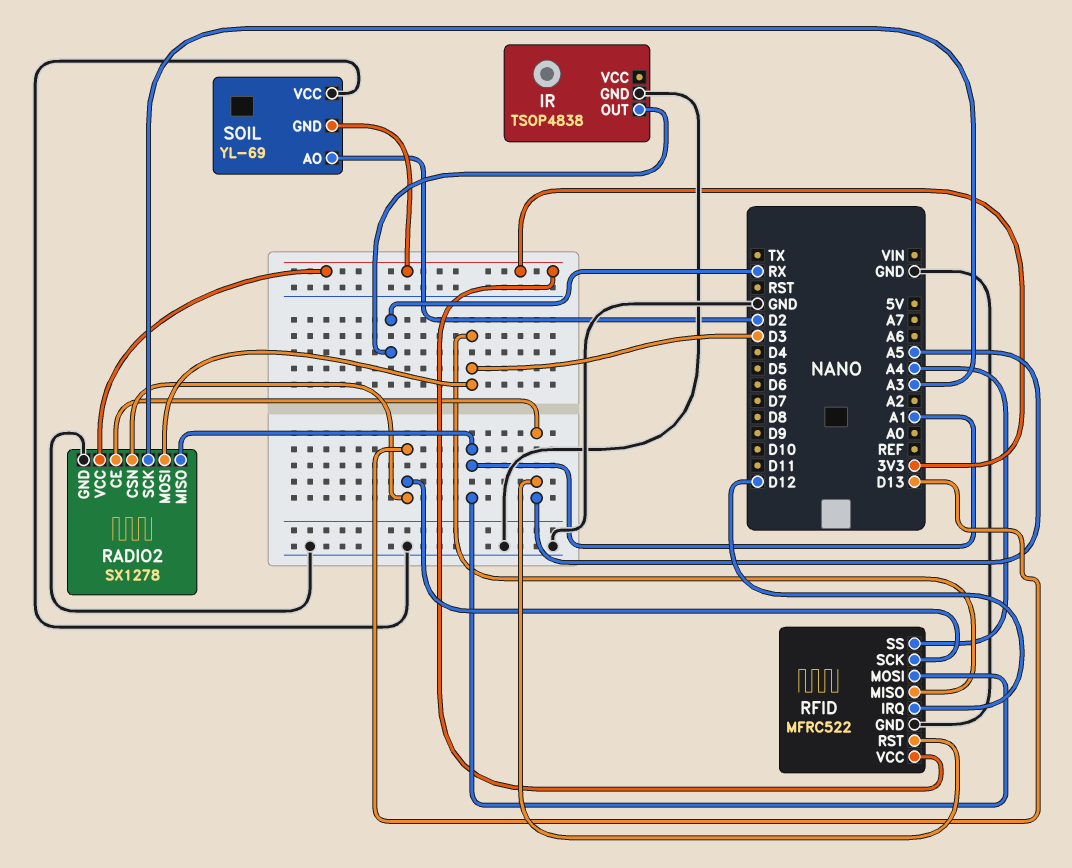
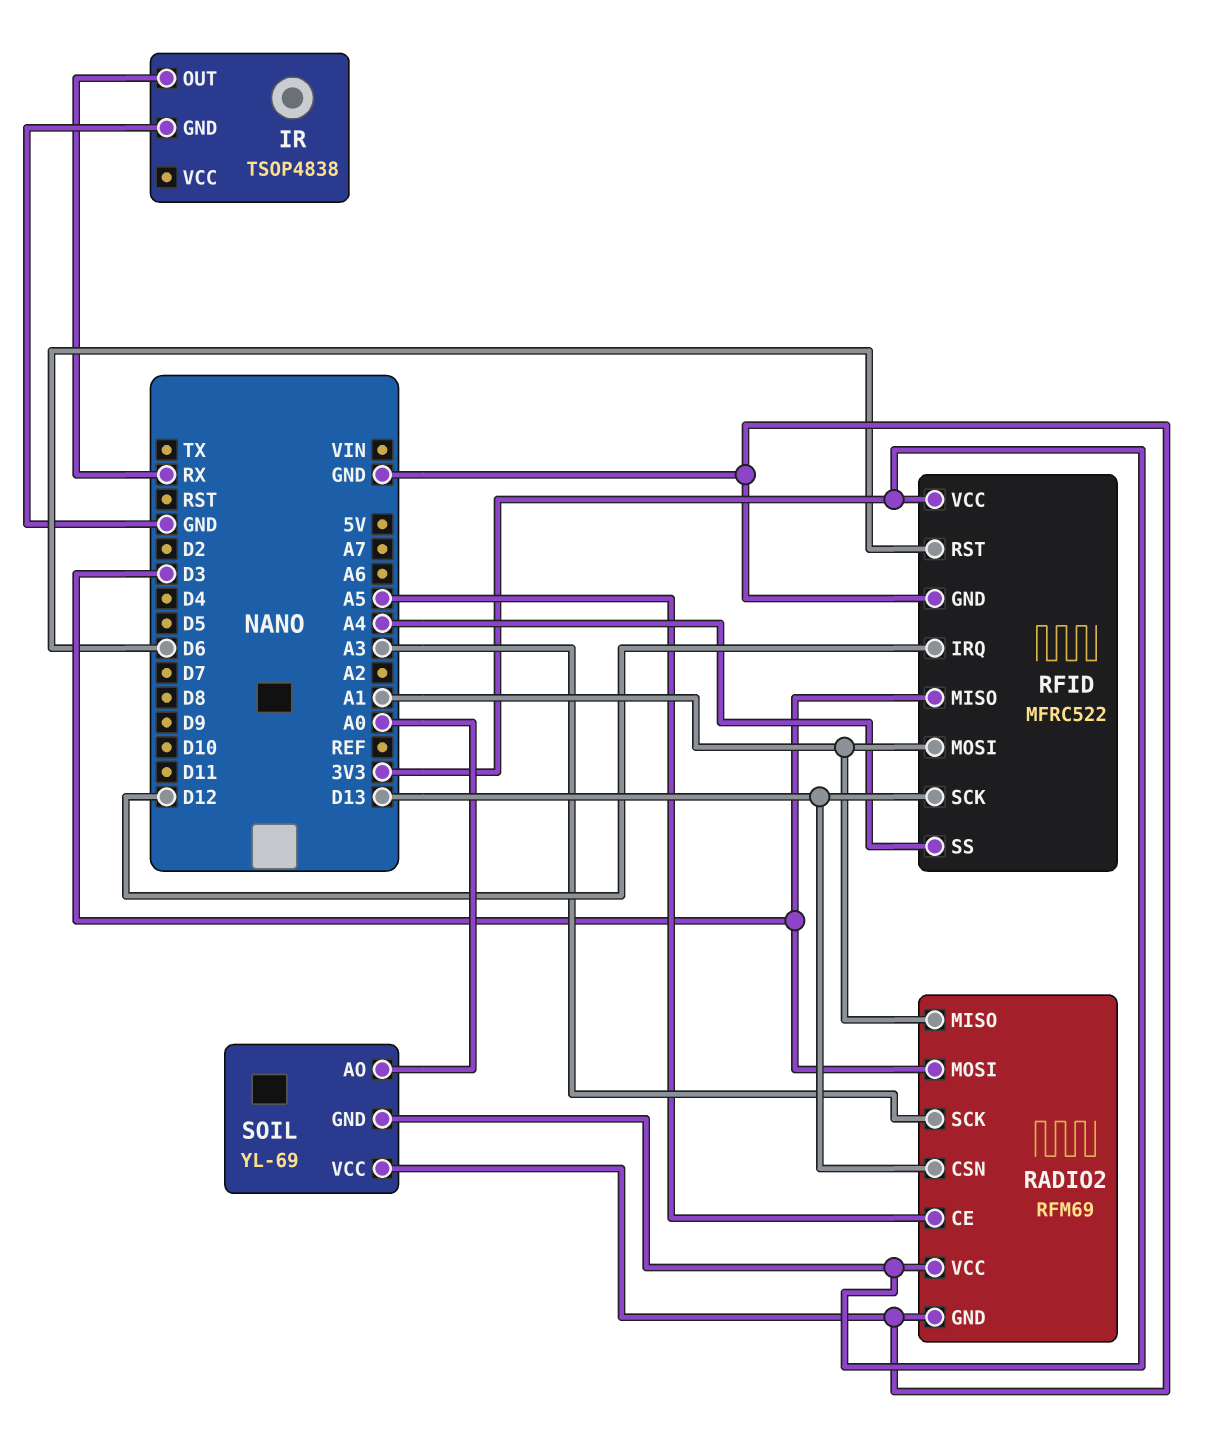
RADIO2: SX1278 -> RFM69
RFID pin RST: A5 -> D6
SOIL pin AO: D2 -> A0

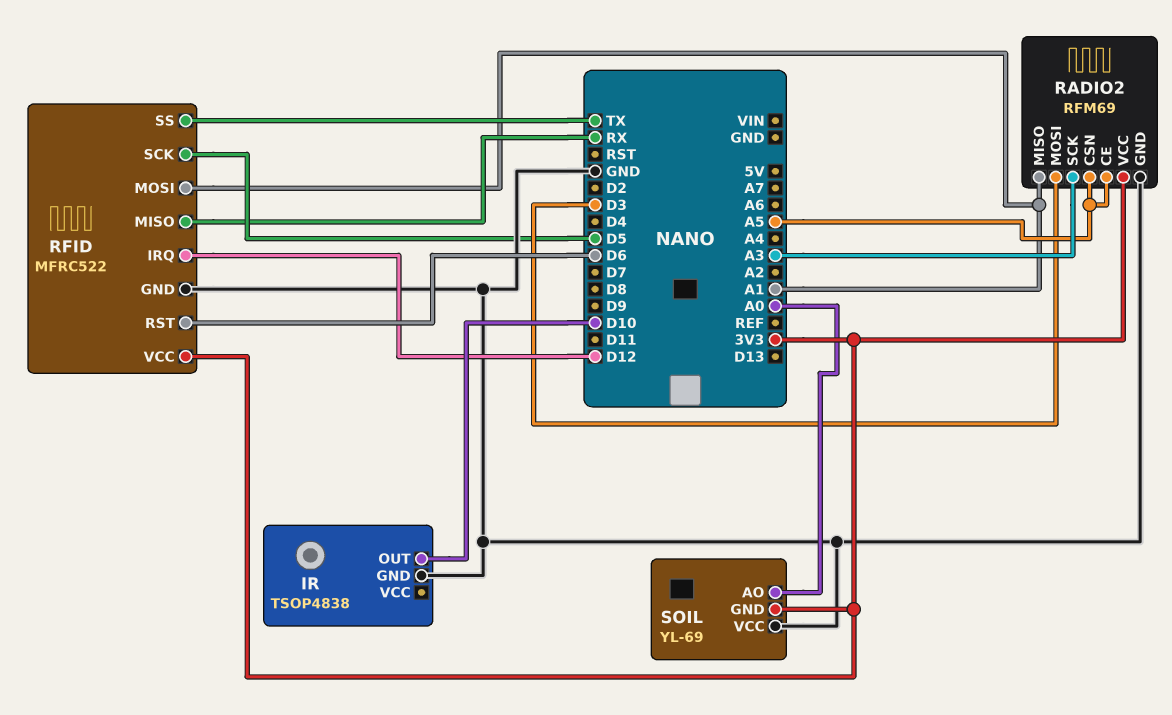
IR pin OUT: RX -> D10
RADIO2 pin CSN: D13 -> A5
RFID pin MISO: D3 -> RX
RFID pin SCK: D13 -> D5
RFID pin SS: A4 -> TX

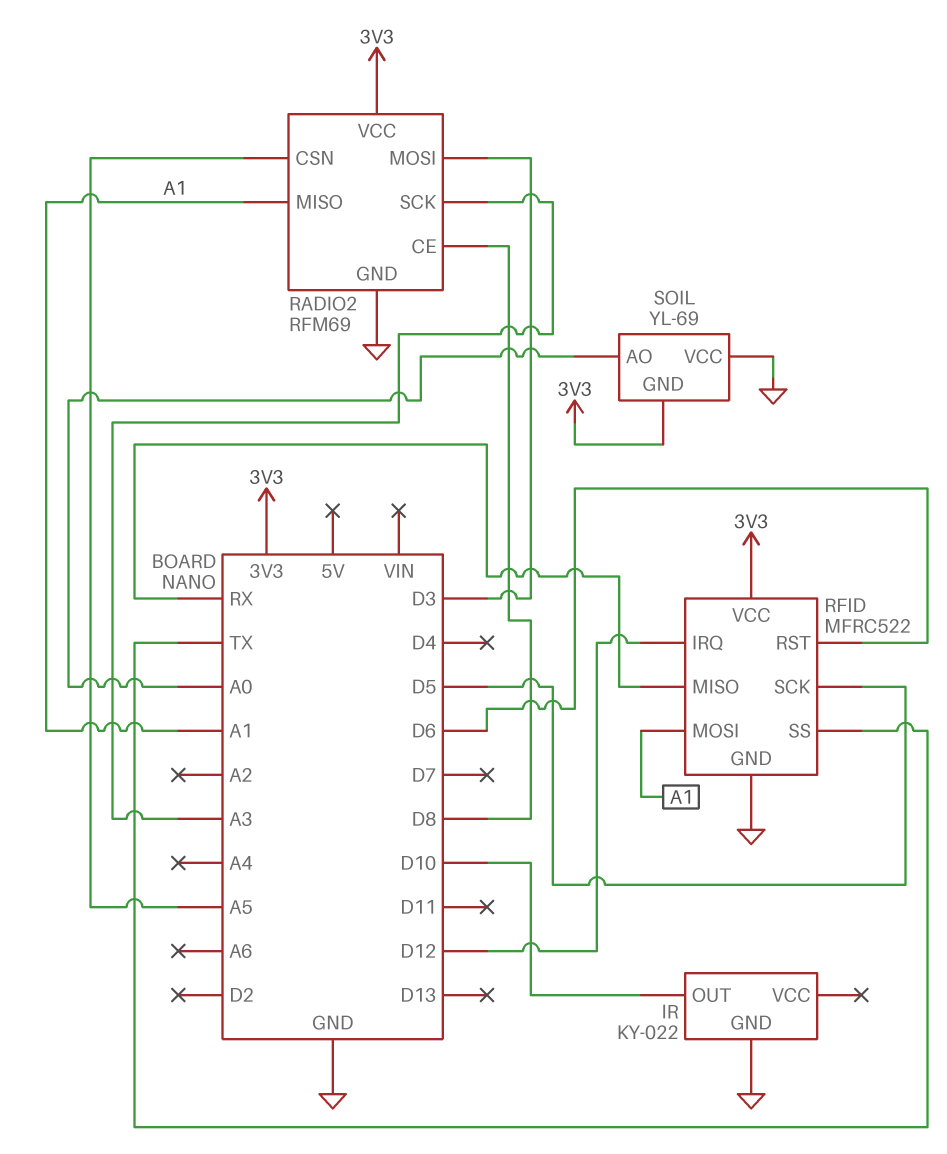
IR: TSOP4838 -> KY-022
RADIO2 pin CE: A5 -> D8

